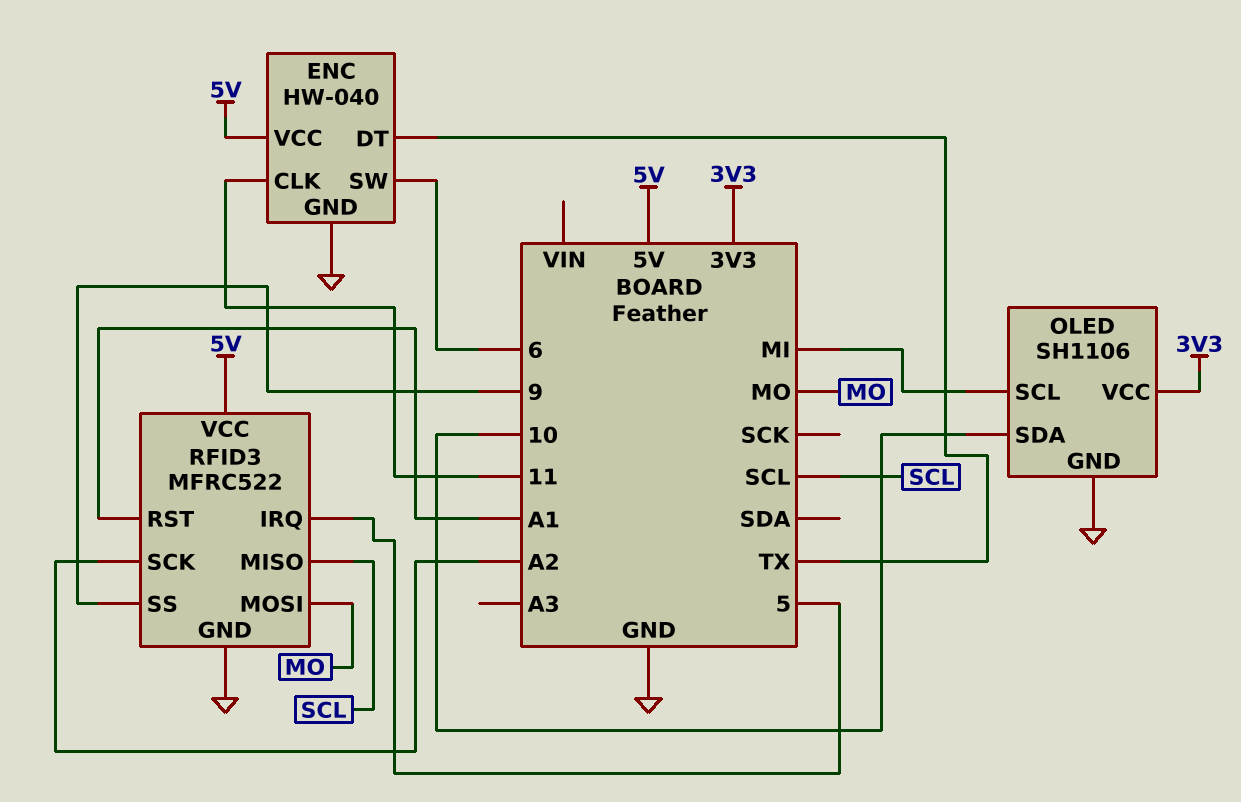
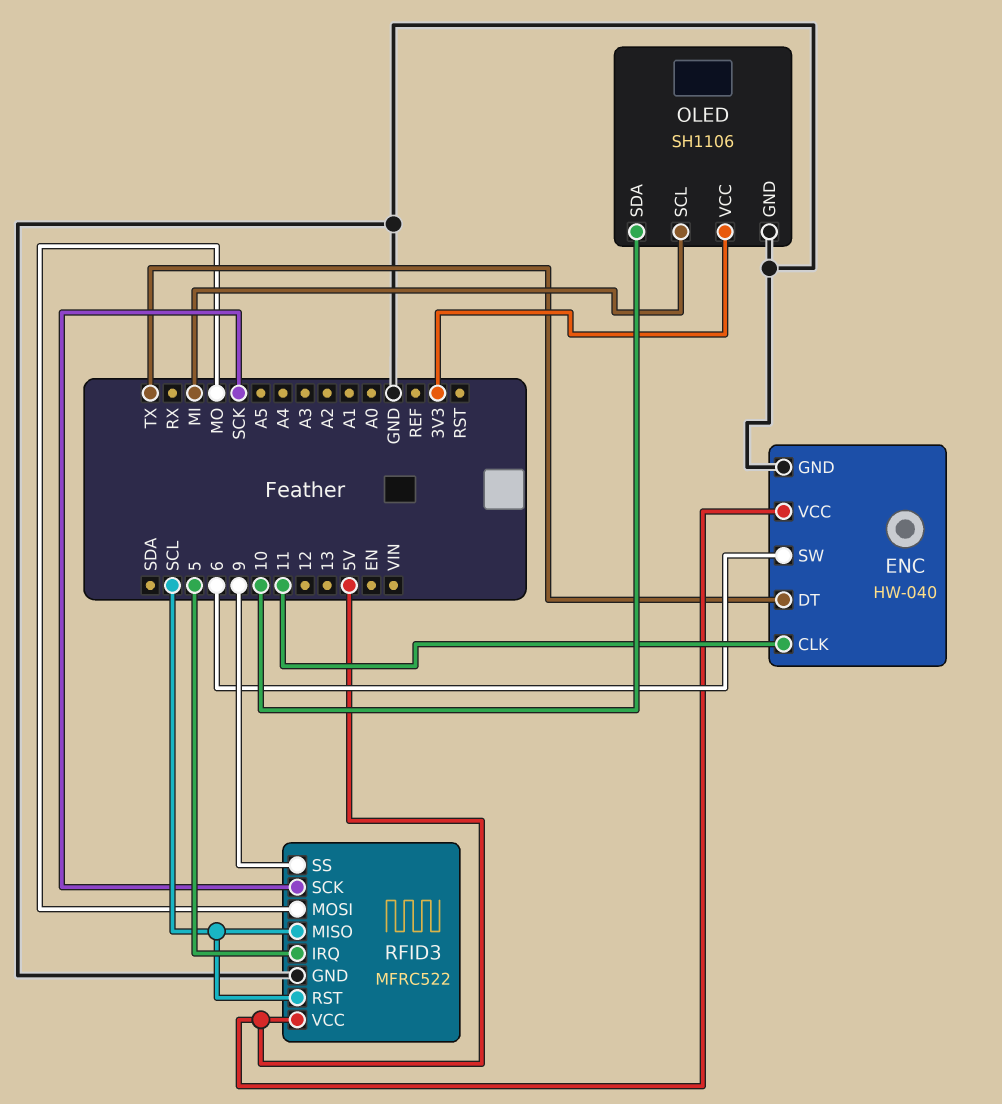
RFID3 pin RST: A1 -> SCL
RFID3 pin SCK: A2 -> SCK

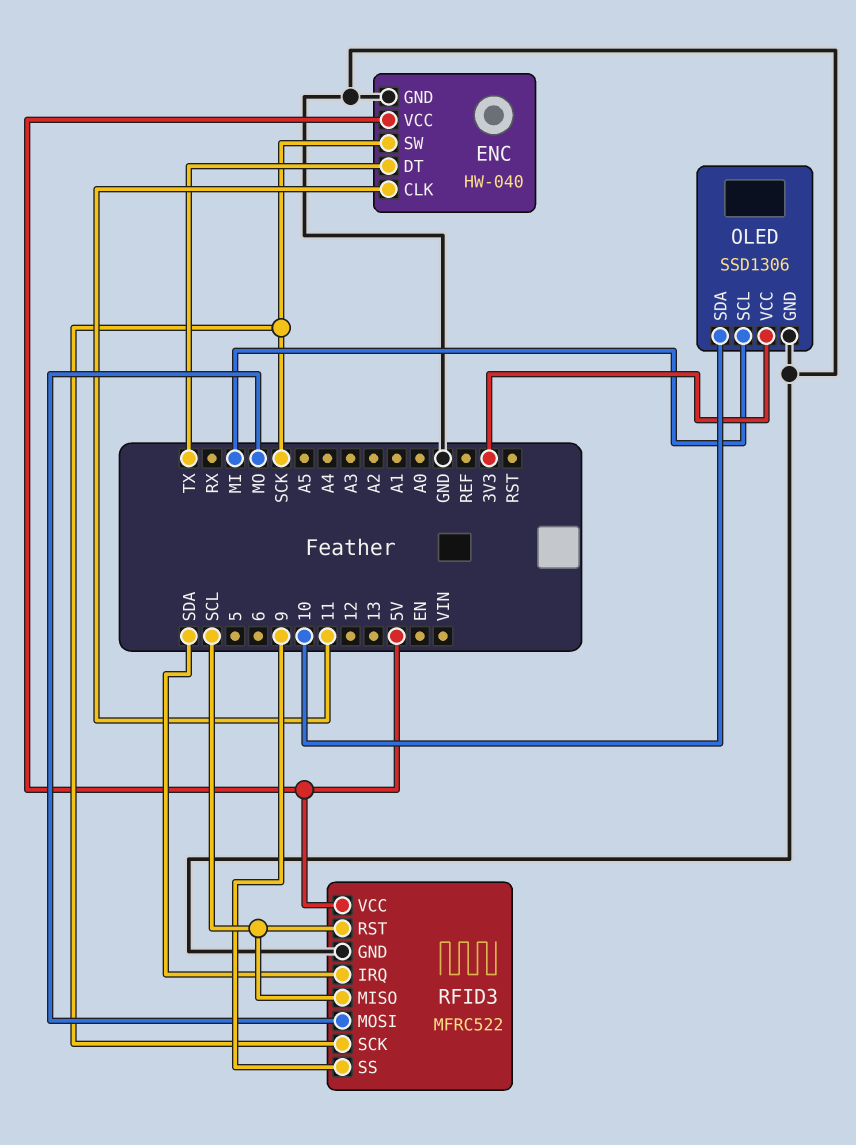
ENC pin SW: 6 -> SCK
OLED: SH1106 -> SSD1306
RFID3 pin IRQ: 5 -> SDA

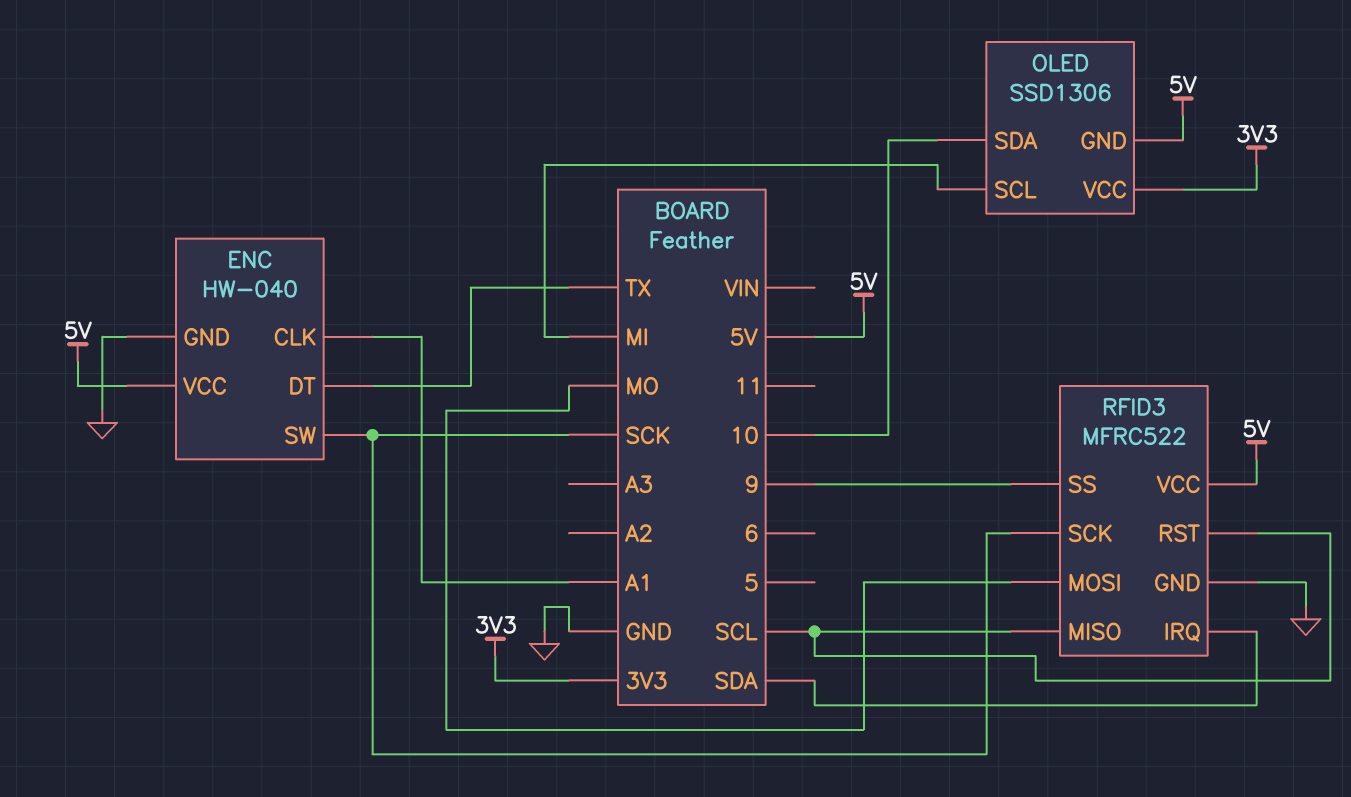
ENC pin CLK: 11 -> A1
OLED pin GND: GND -> 5V

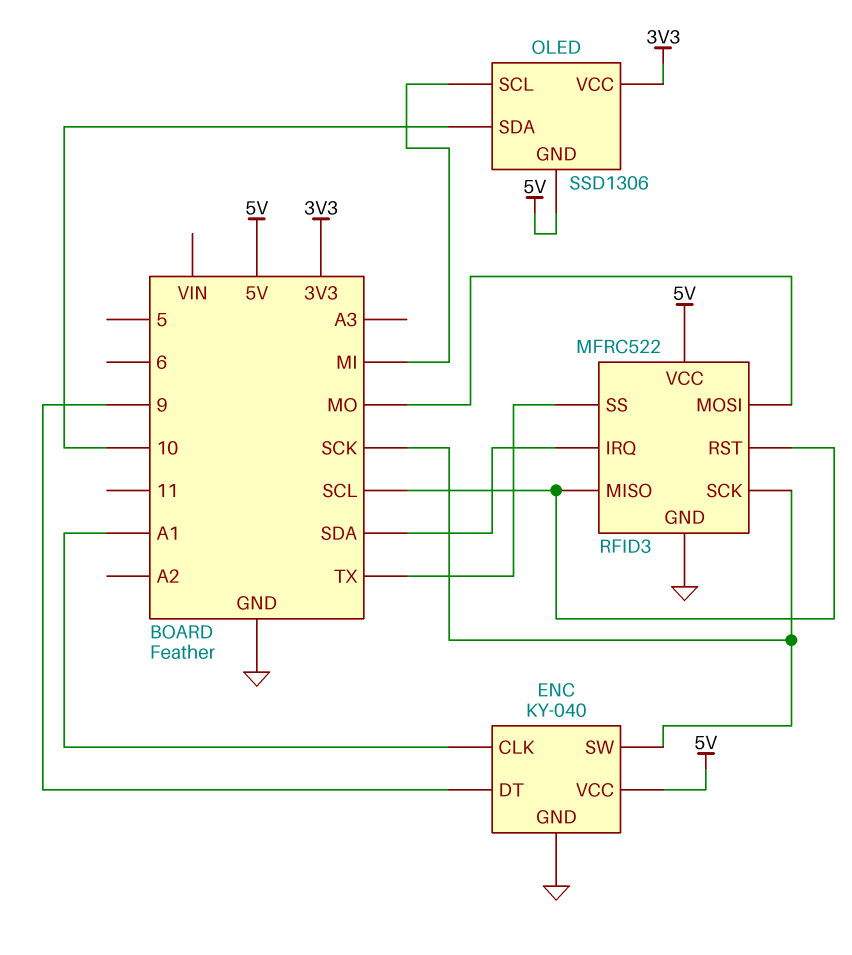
ENC: HW-040 -> KY-040
ENC pin DT: TX -> 9
RFID3 pin SS: 9 -> TX

